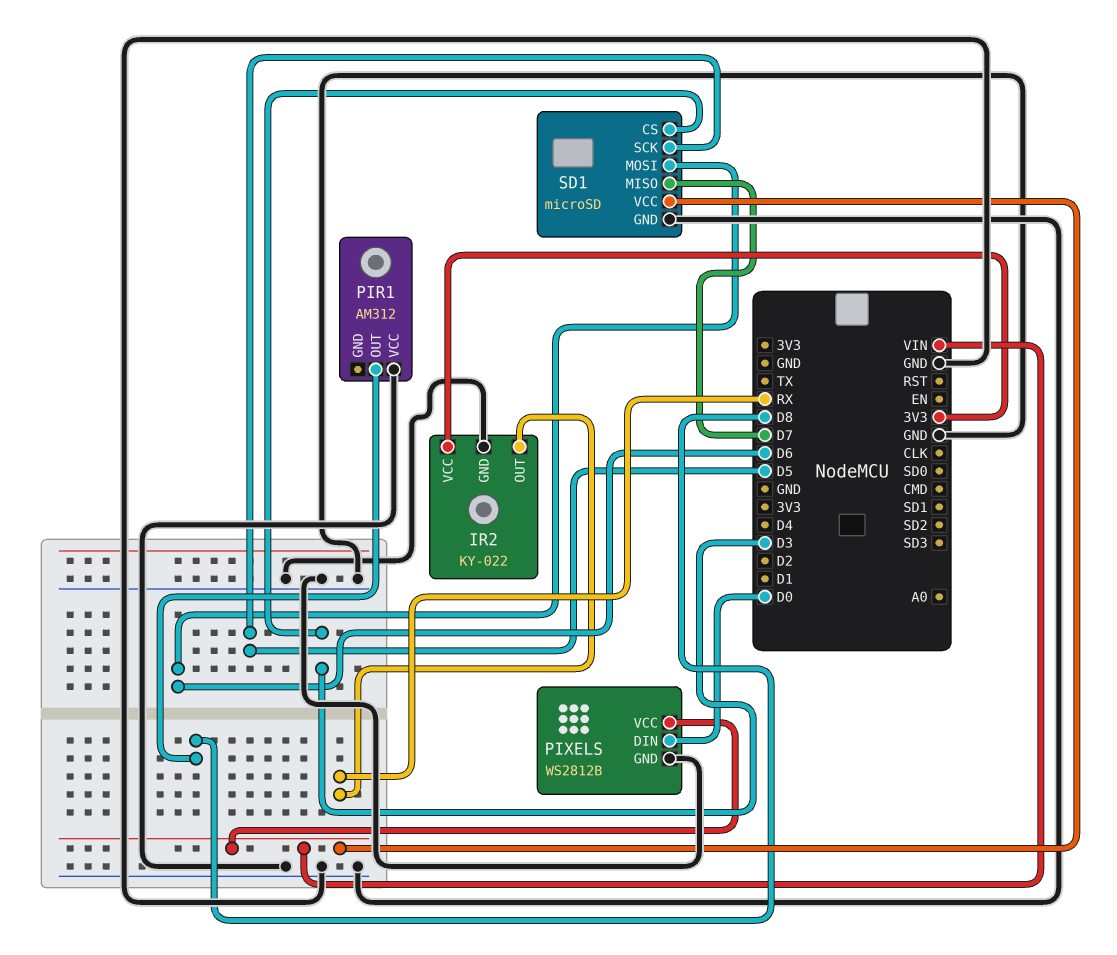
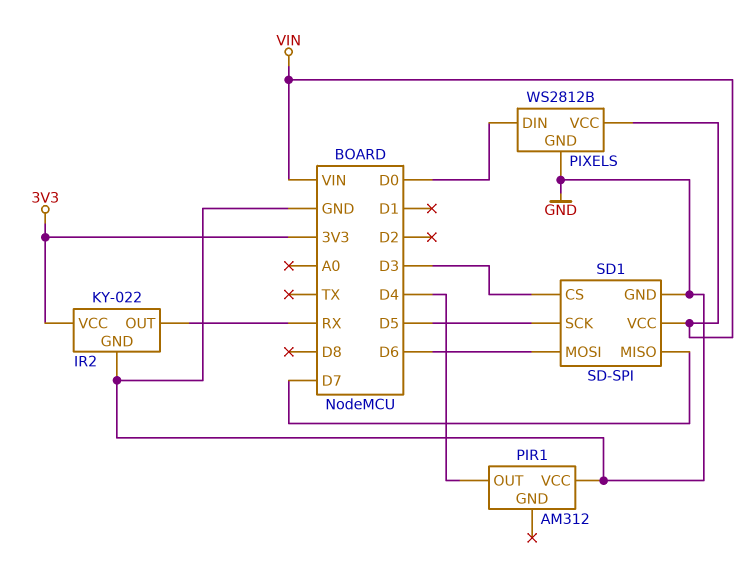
PIR1 pin OUT: D8 -> D4
SD1: microSD -> SD-SPI

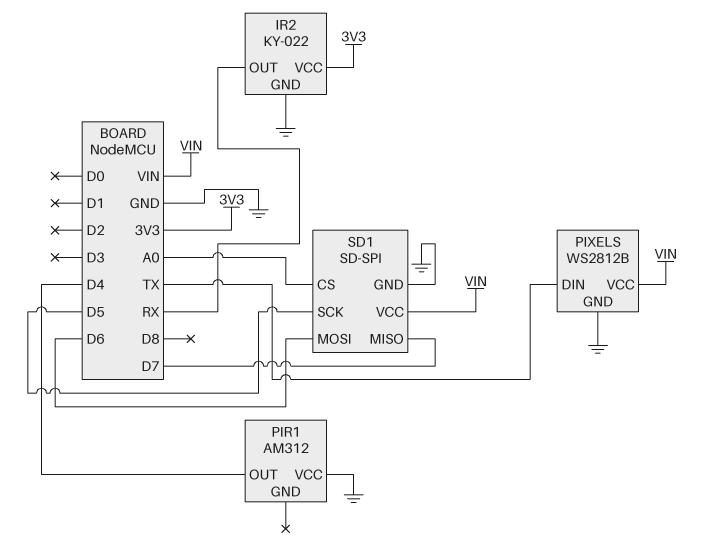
PIXELS pin DIN: D0 -> TX
SD1 pin CS: D3 -> A0

